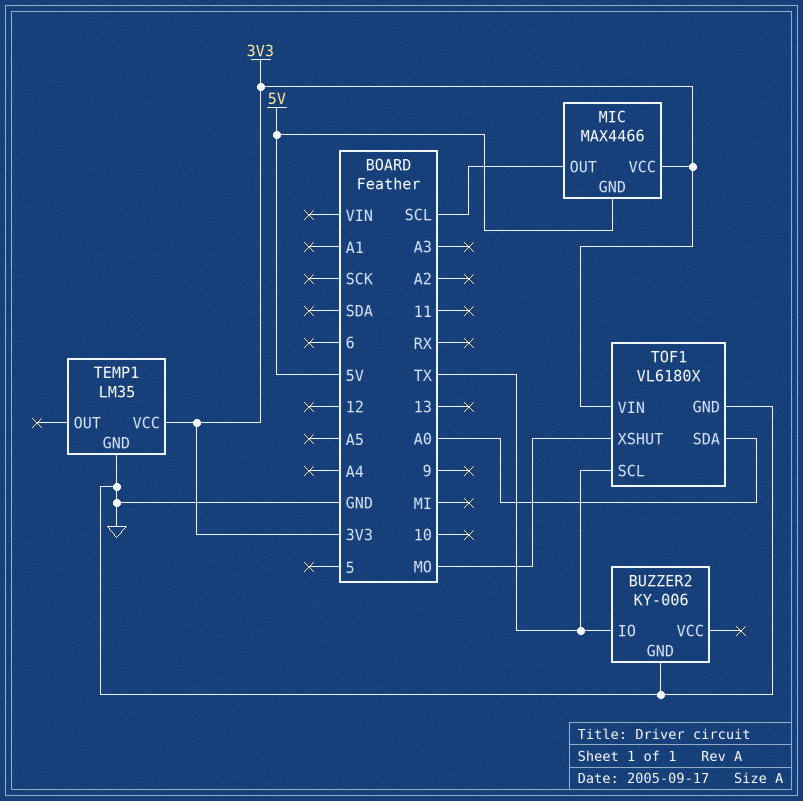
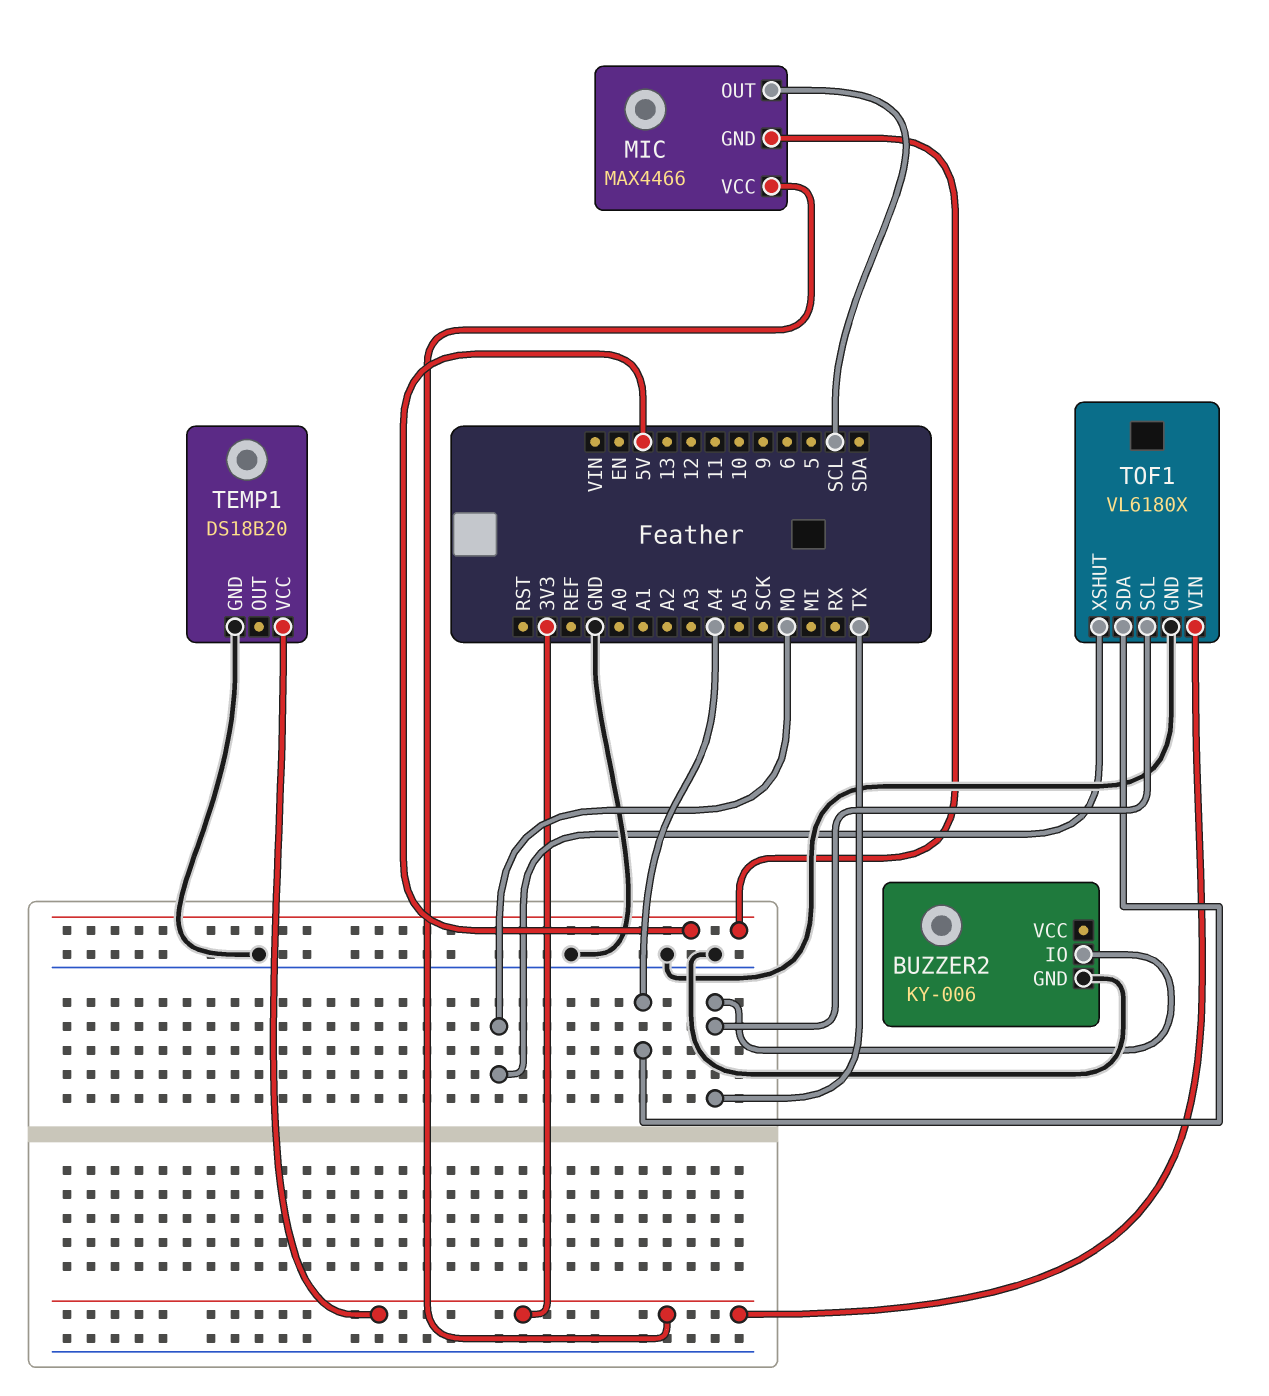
TEMP1: LM35 -> DS18B20
TOF1 pin SDA: A0 -> A4

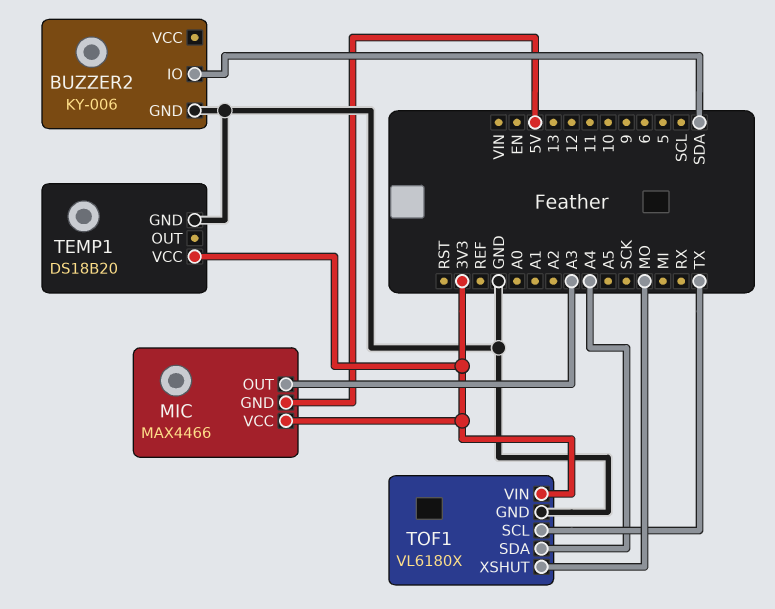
BUZZER2 pin IO: TX -> SDA
MIC pin OUT: SCL -> A3

